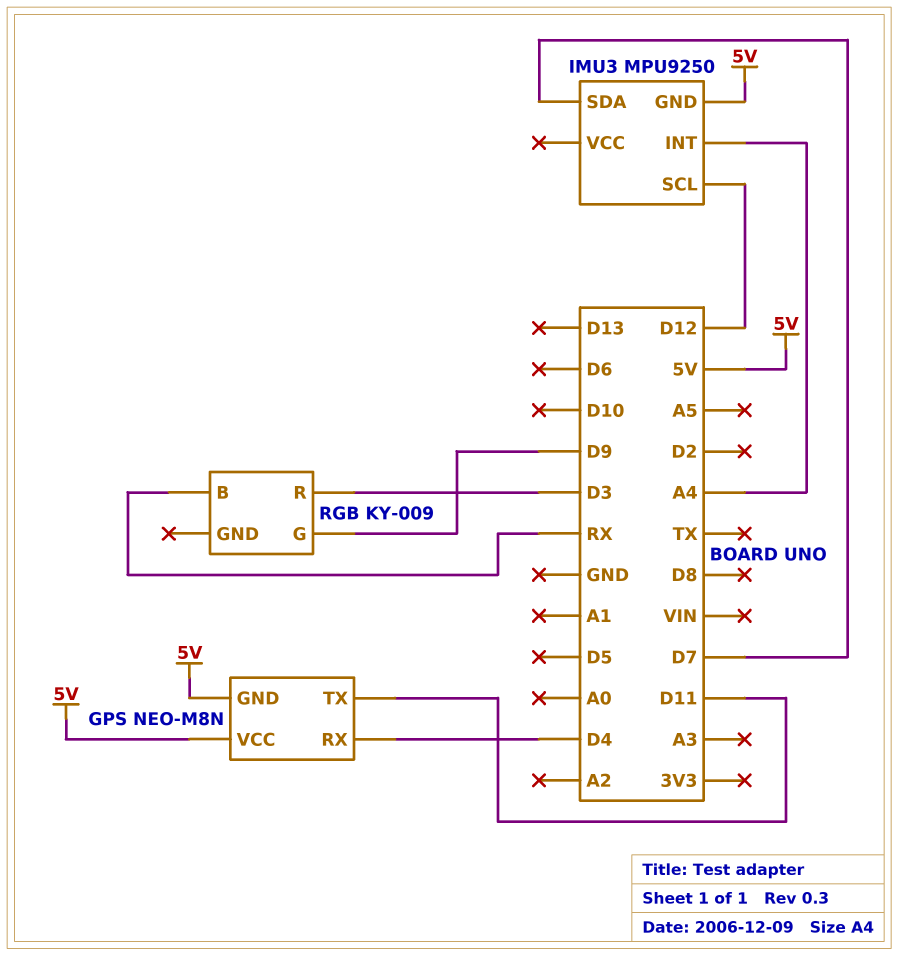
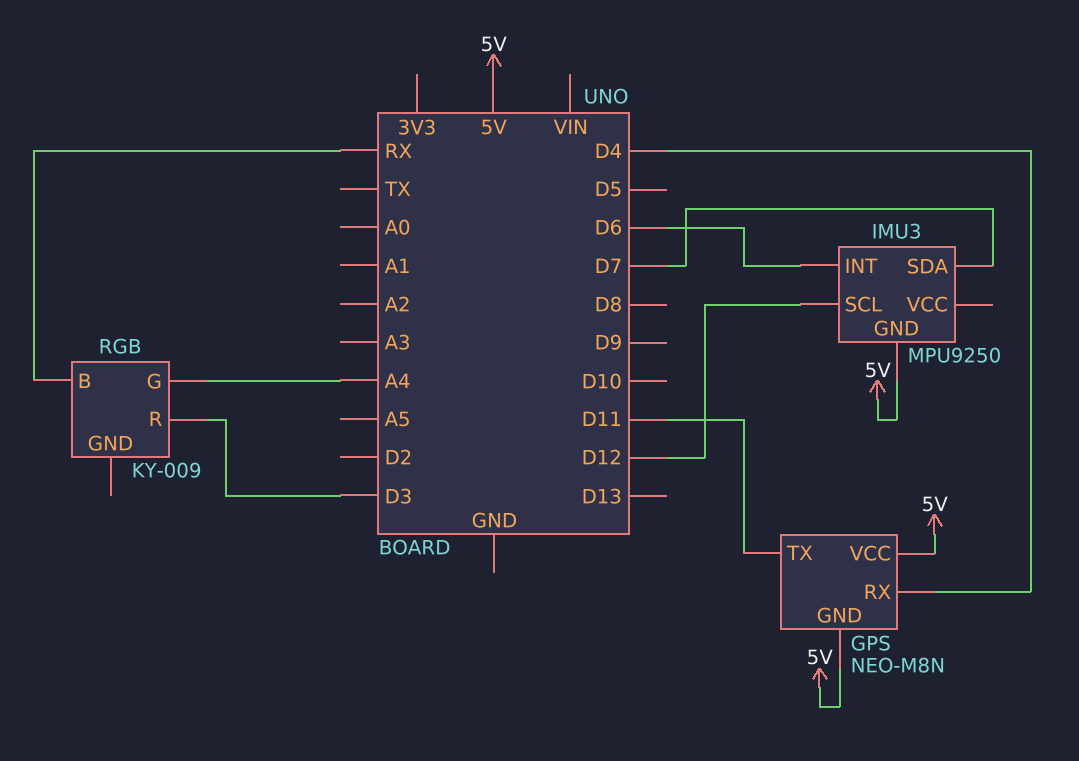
IMU3 pin INT: A4 -> D6
RGB pin G: D9 -> A4

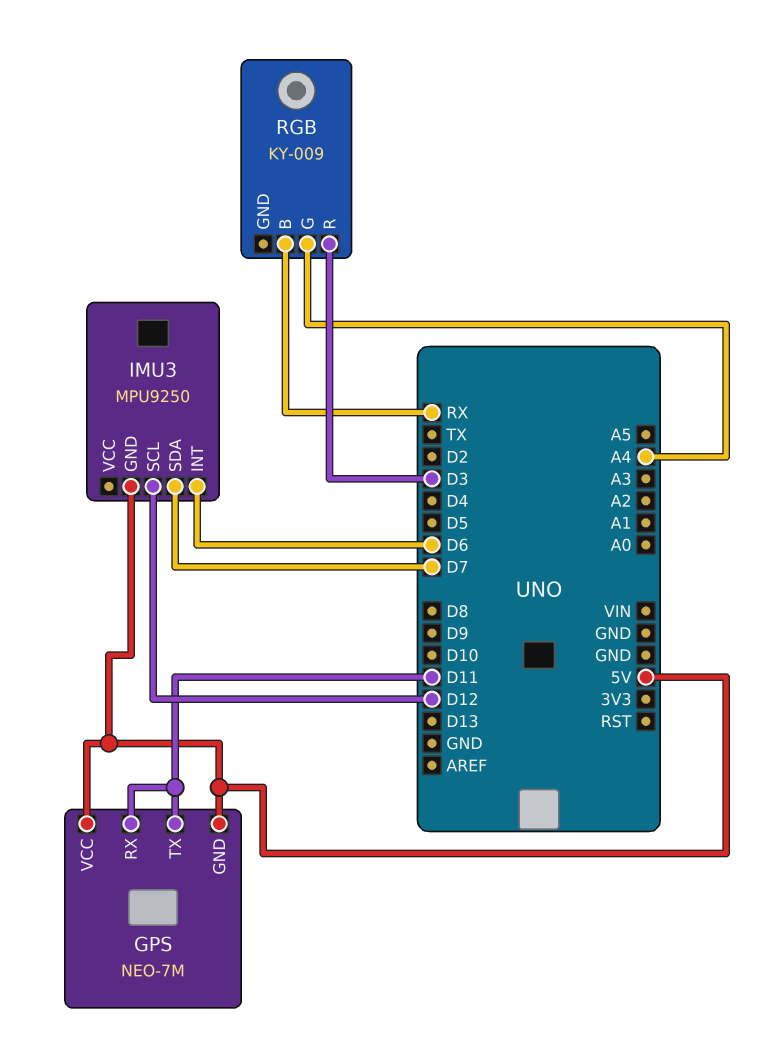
GPS: NEO-M8N -> NEO-7M
GPS pin RX: D4 -> D11

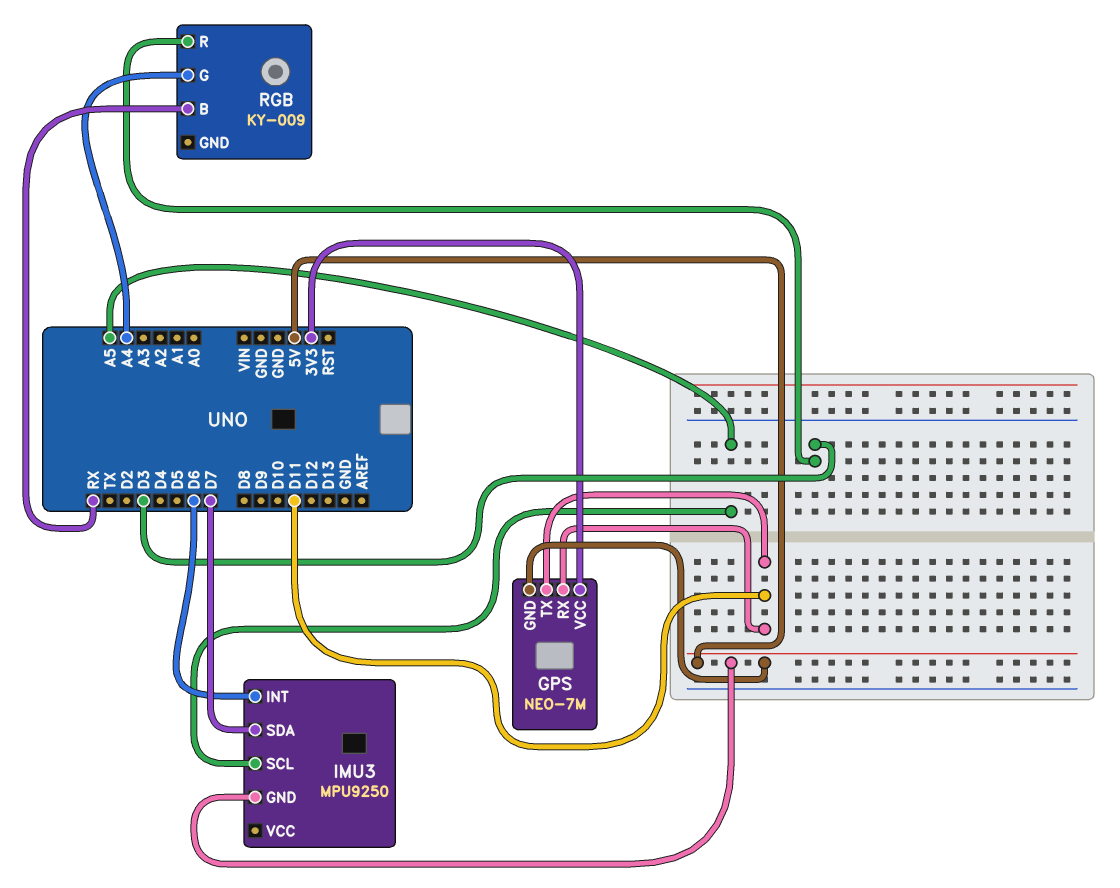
GPS pin VCC: 5V -> 3V3
IMU3 pin SCL: D12 -> A5

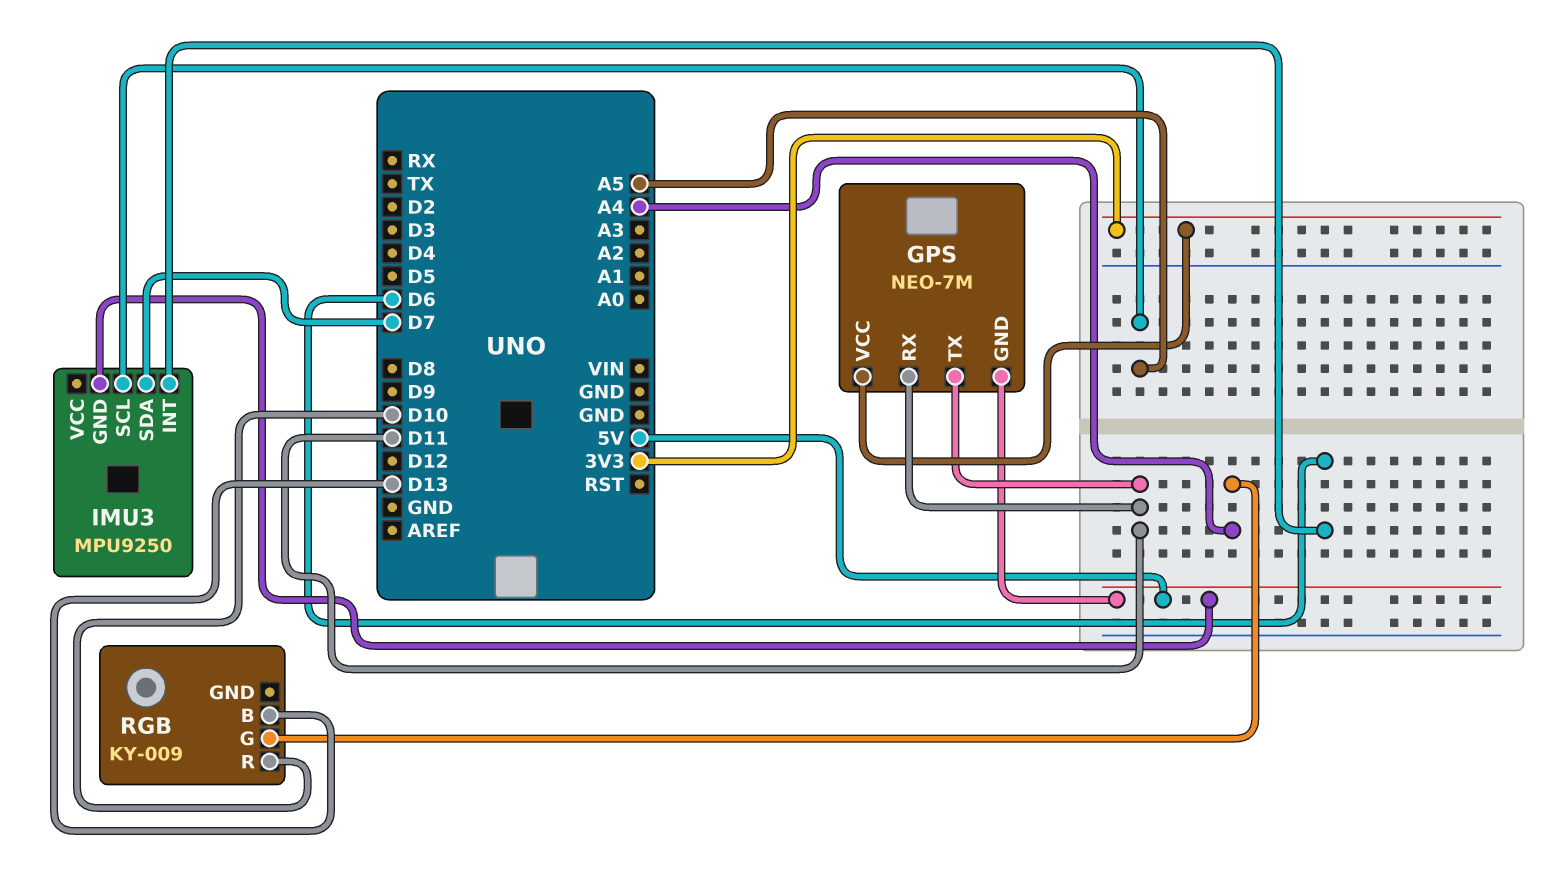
RGB pin B: RX -> D13
RGB pin R: D3 -> D10

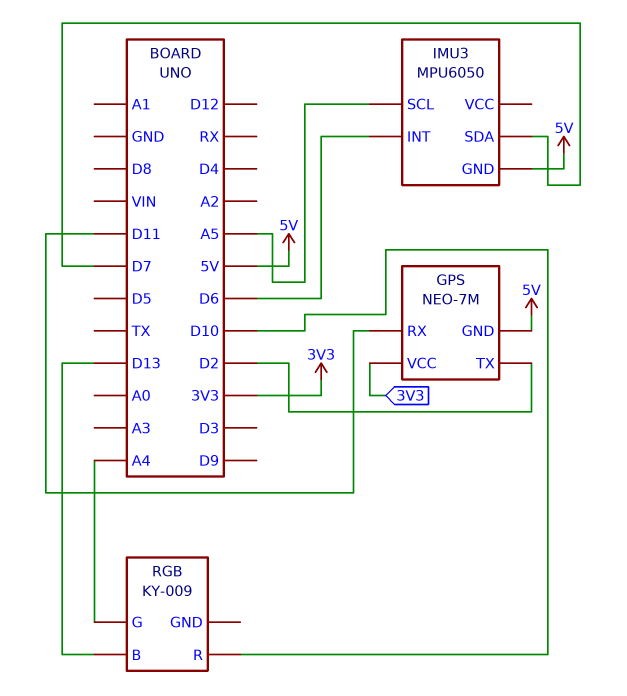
GPS pin TX: D11 -> D2
IMU3: MPU9250 -> MPU6050

